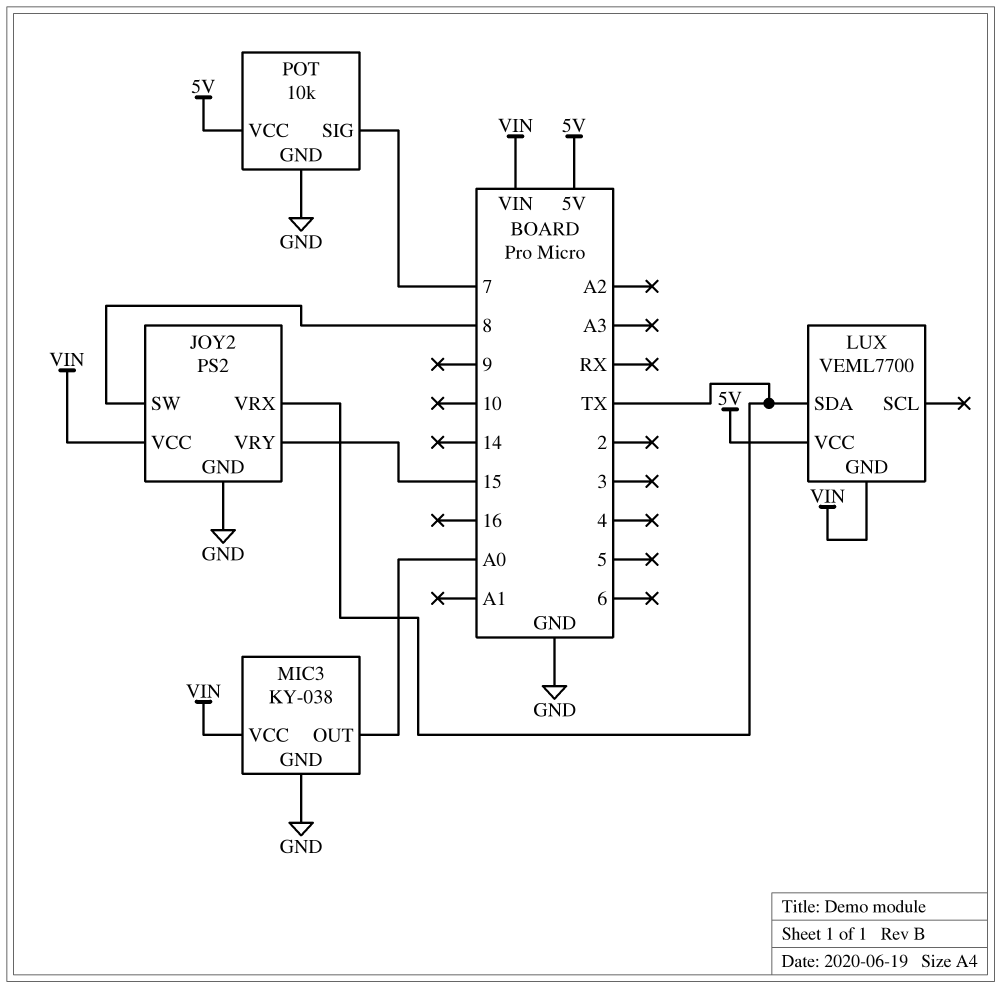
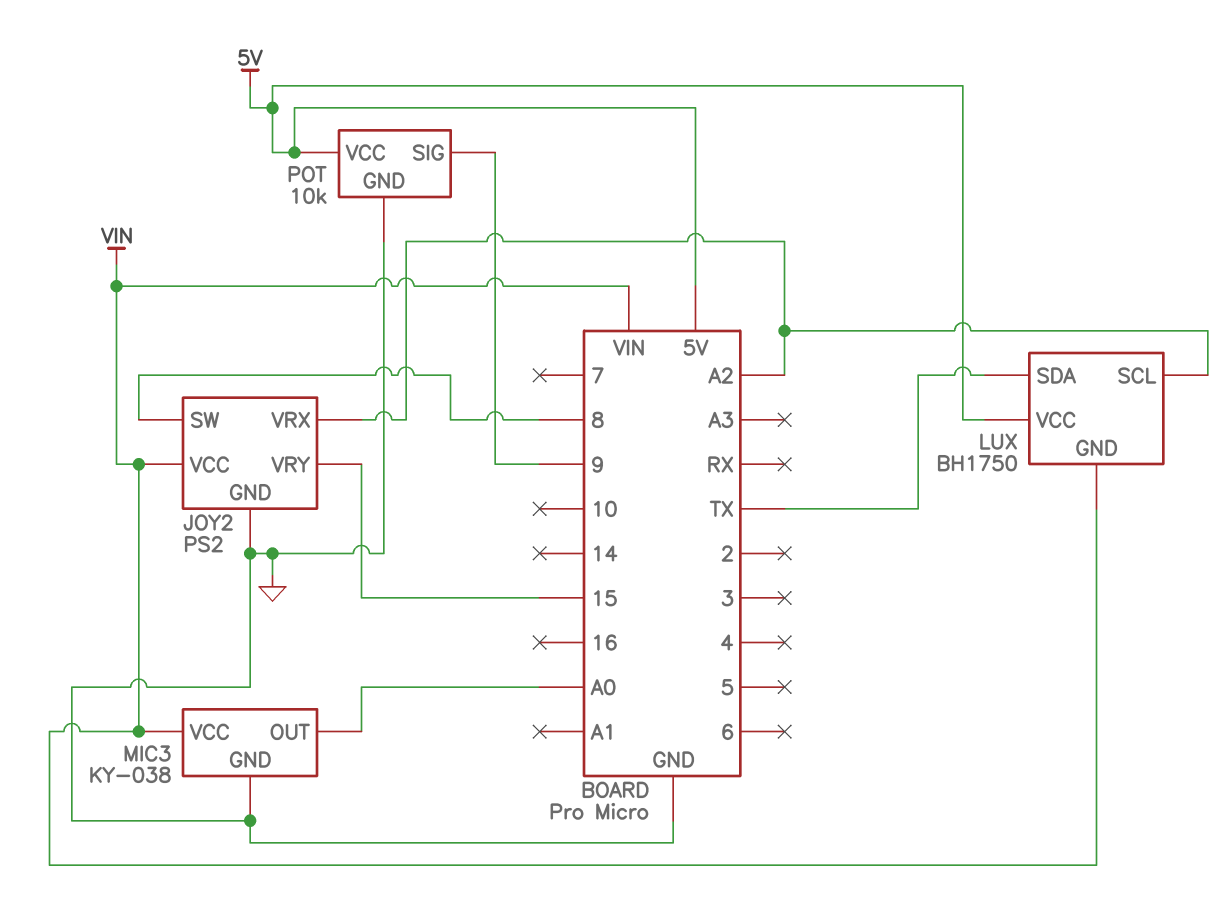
JOY2 pin VRX: TX -> A2
LUX: VEML7700 -> BH1750
LUX pin SCL: none -> A2
POT pin SIG: 7 -> 9

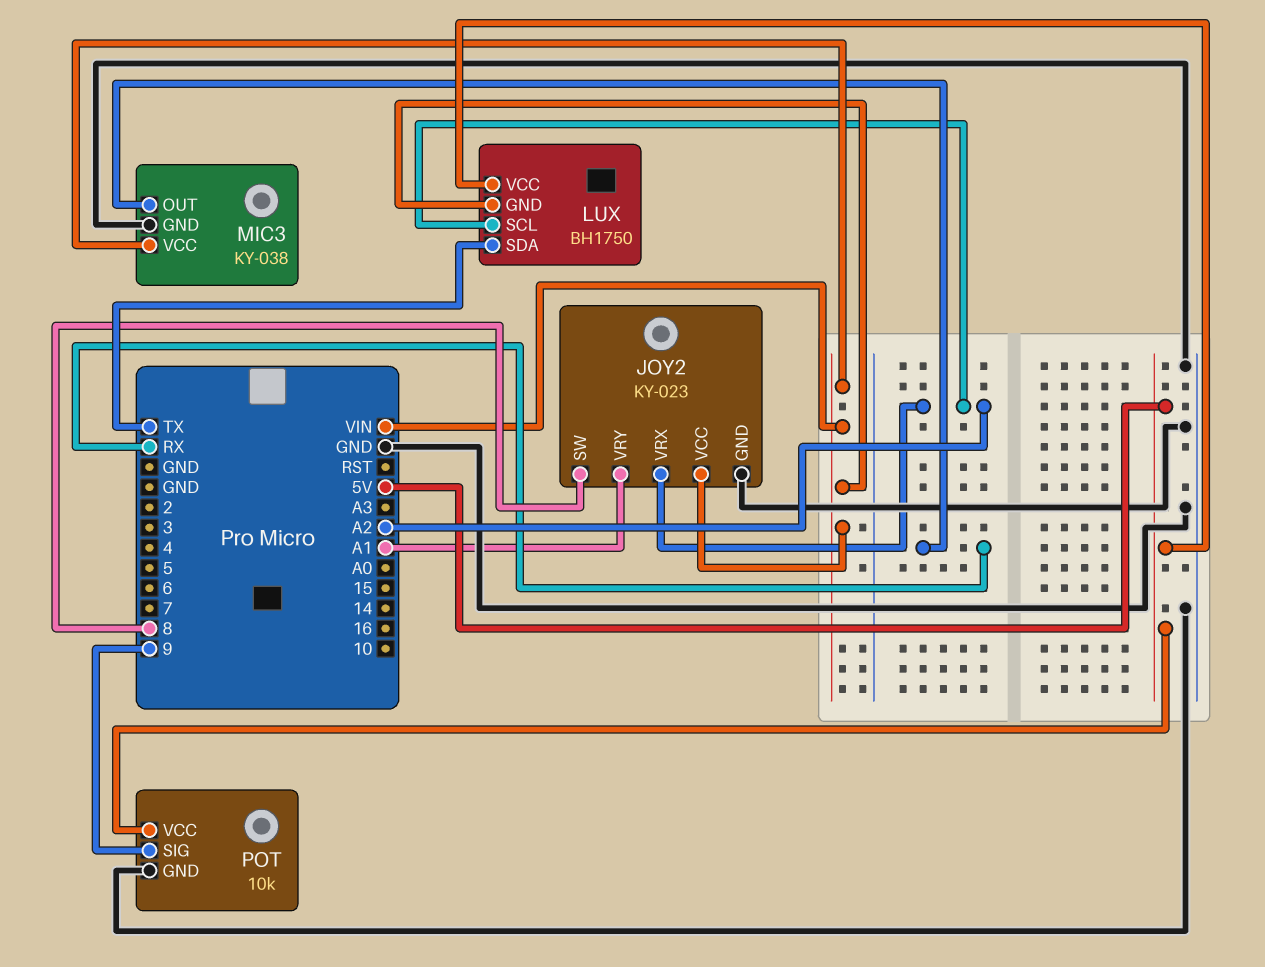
JOY2: PS2 -> KY-023
JOY2 pin VRY: 15 -> A1
MIC3 pin OUT: A0 -> RX

